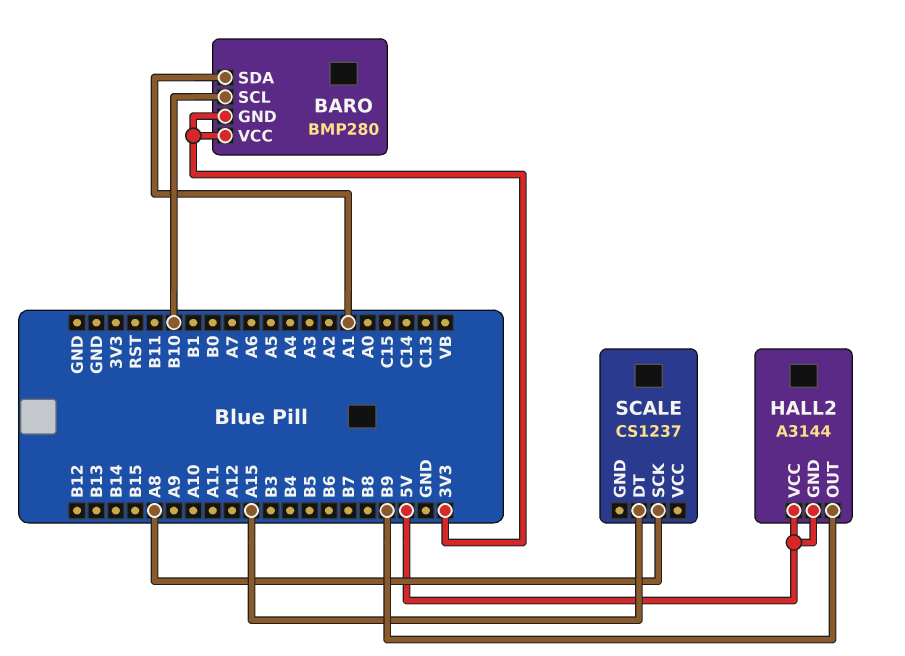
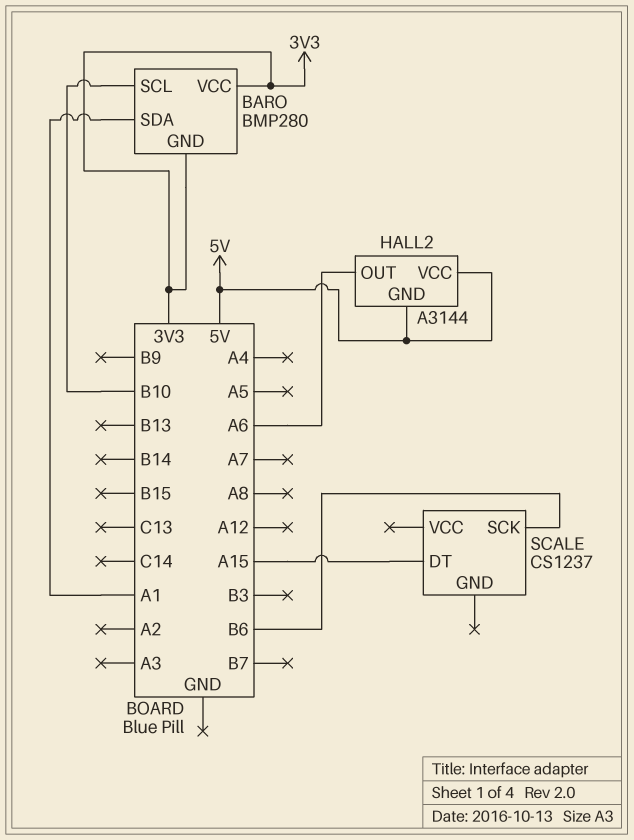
HALL2 pin OUT: B9 -> A6
SCALE pin SCK: A8 -> B6

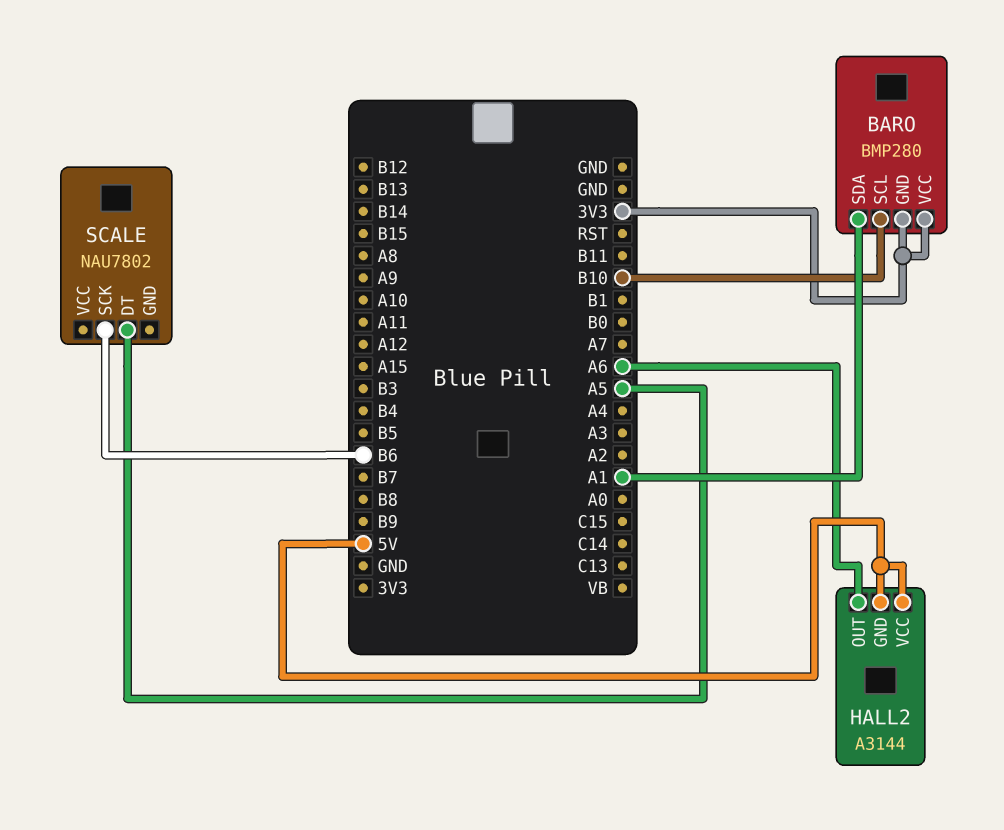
SCALE: CS1237 -> NAU7802
SCALE pin DT: A15 -> A5

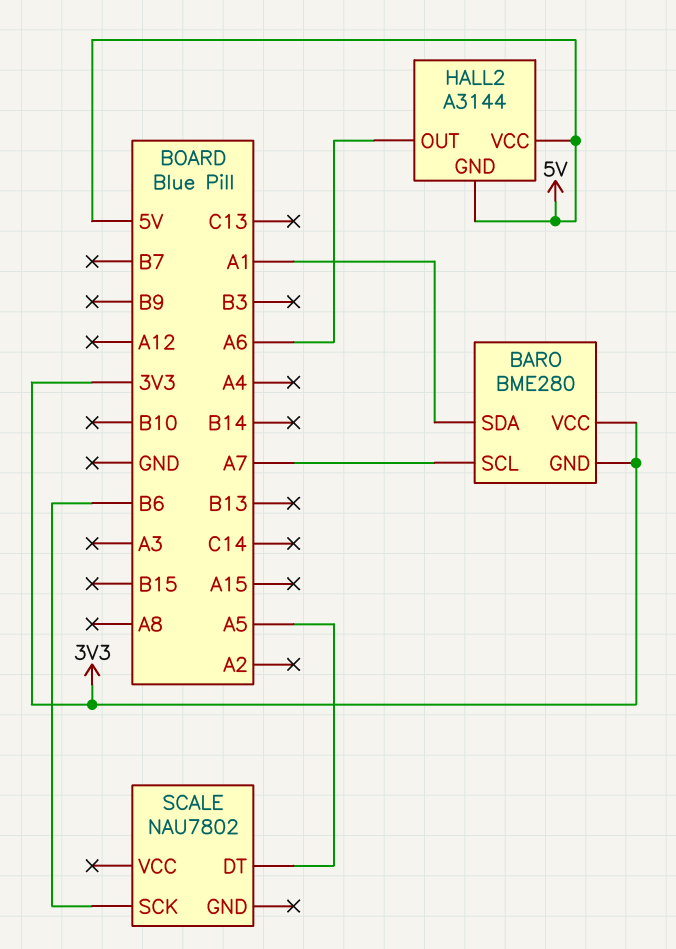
BARO: BMP280 -> BME280
BARO pin SCL: B10 -> A7

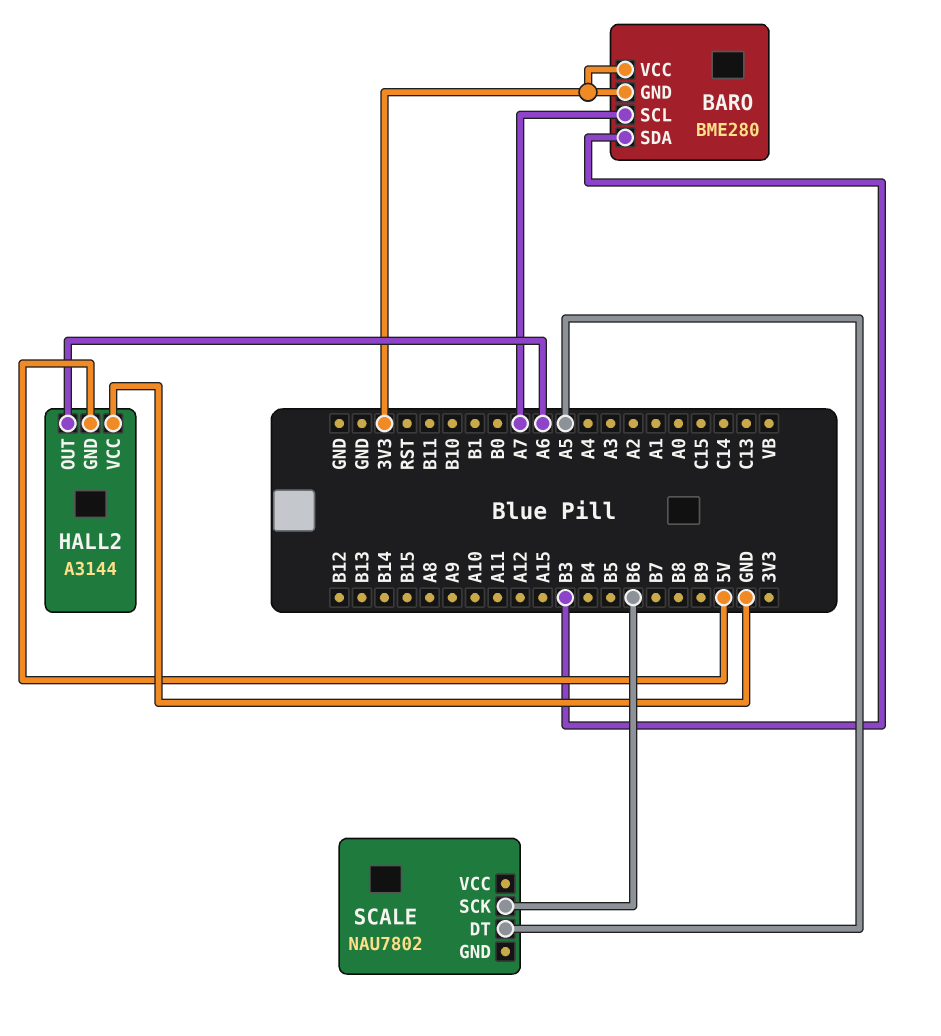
BARO pin SDA: A1 -> B3
HALL2 pin VCC: 5V -> GND

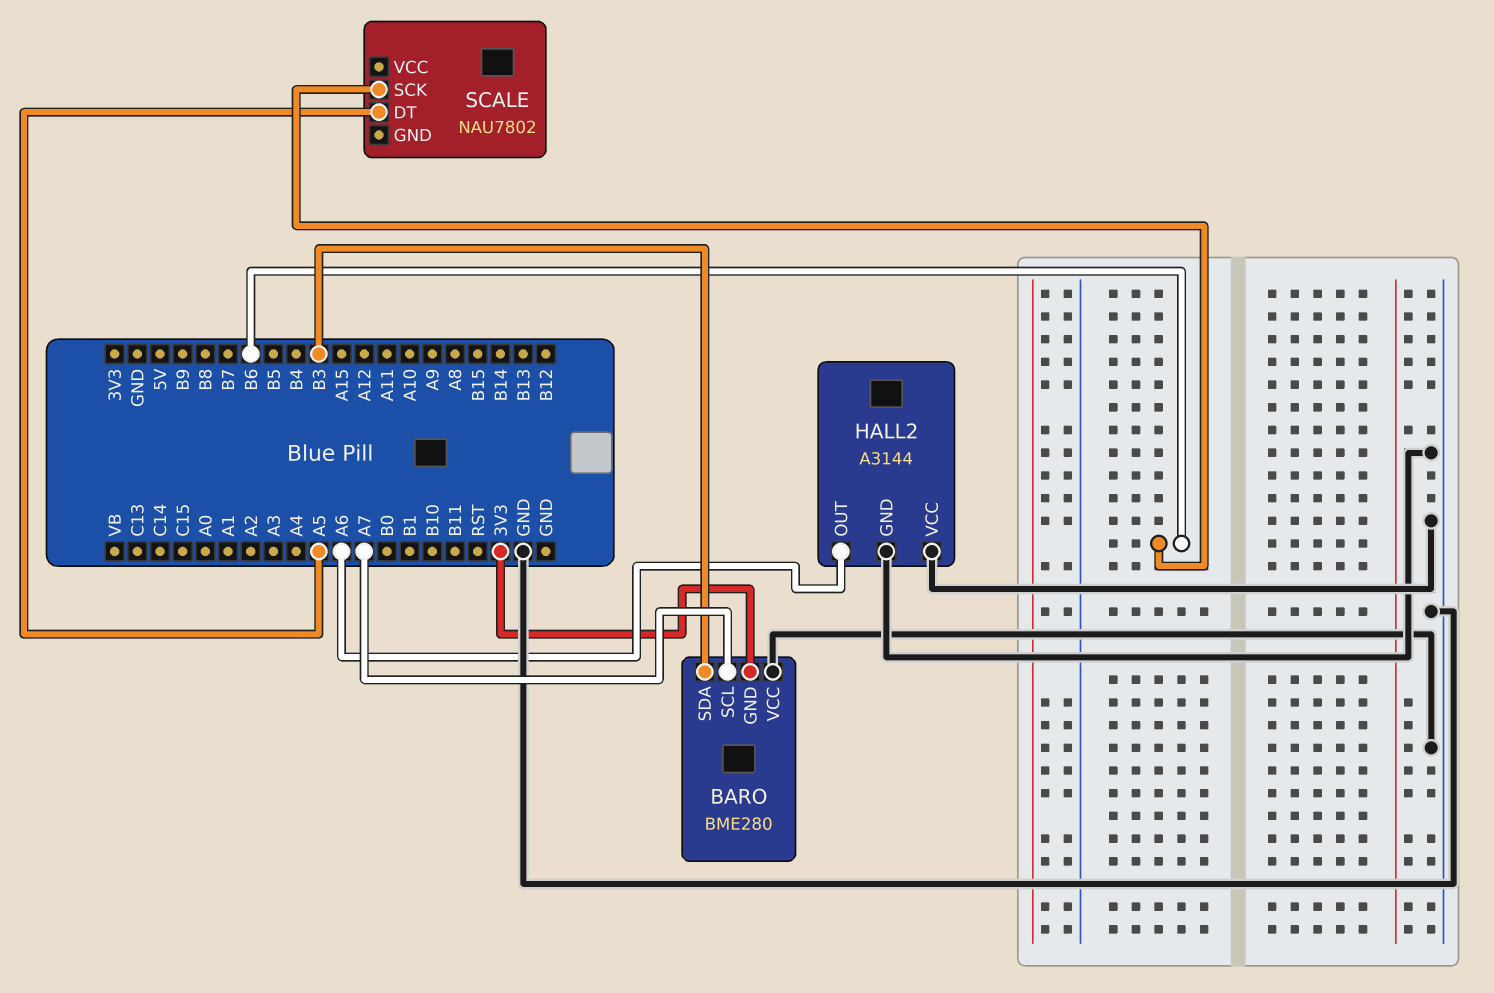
BARO pin VCC: 3V3 -> GND
HALL2 pin GND: 5V -> GND

